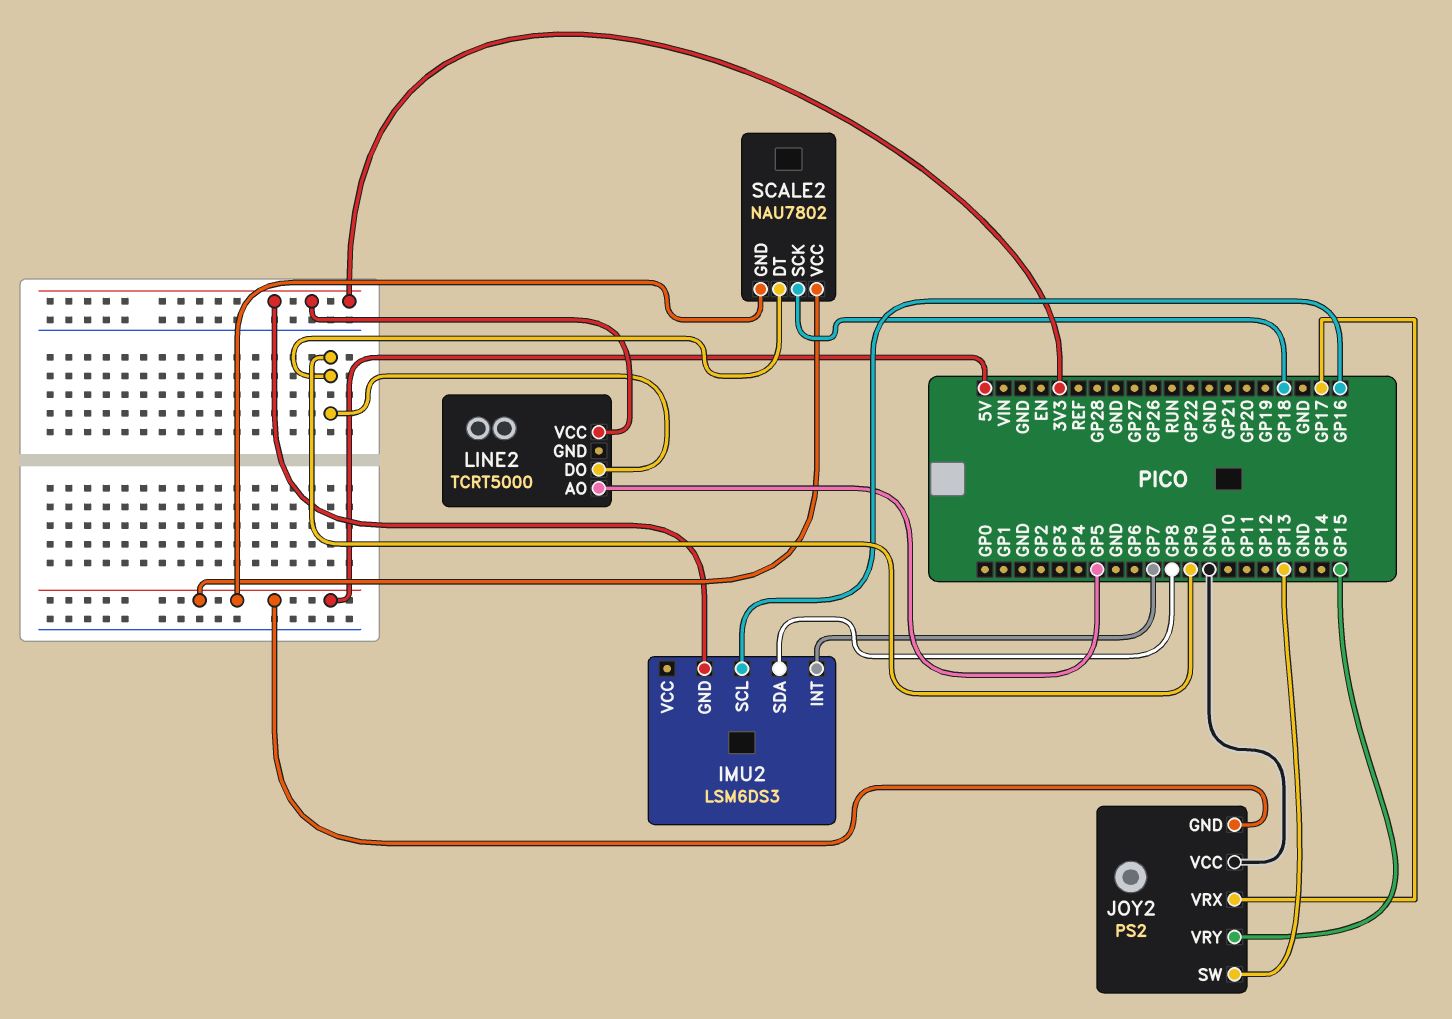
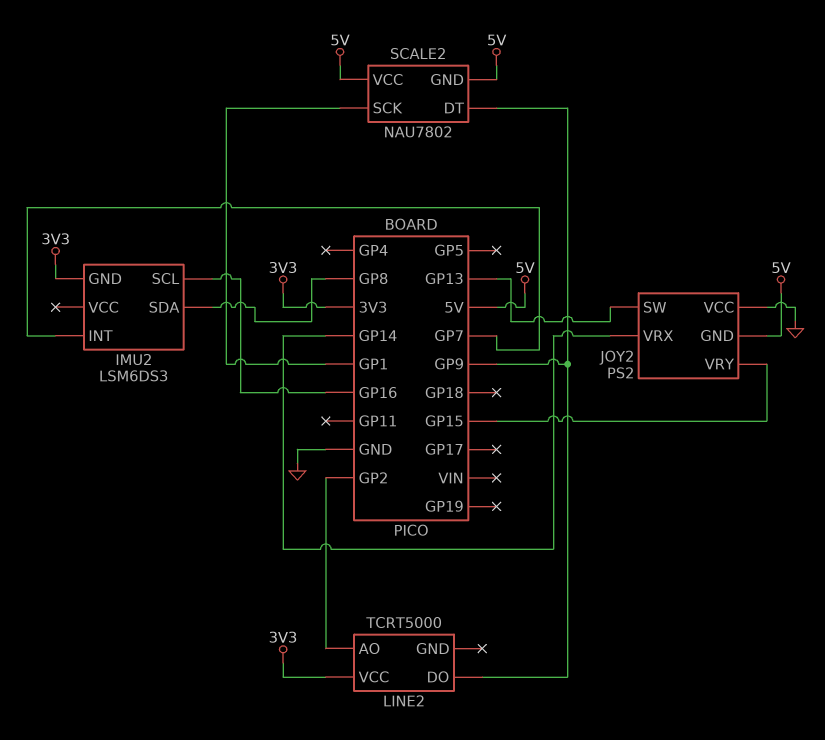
JOY2 pin VRX: GP17 -> GP14
LINE2 pin AO: GP5 -> GP2
SCALE2 pin SCK: GP18 -> GP1

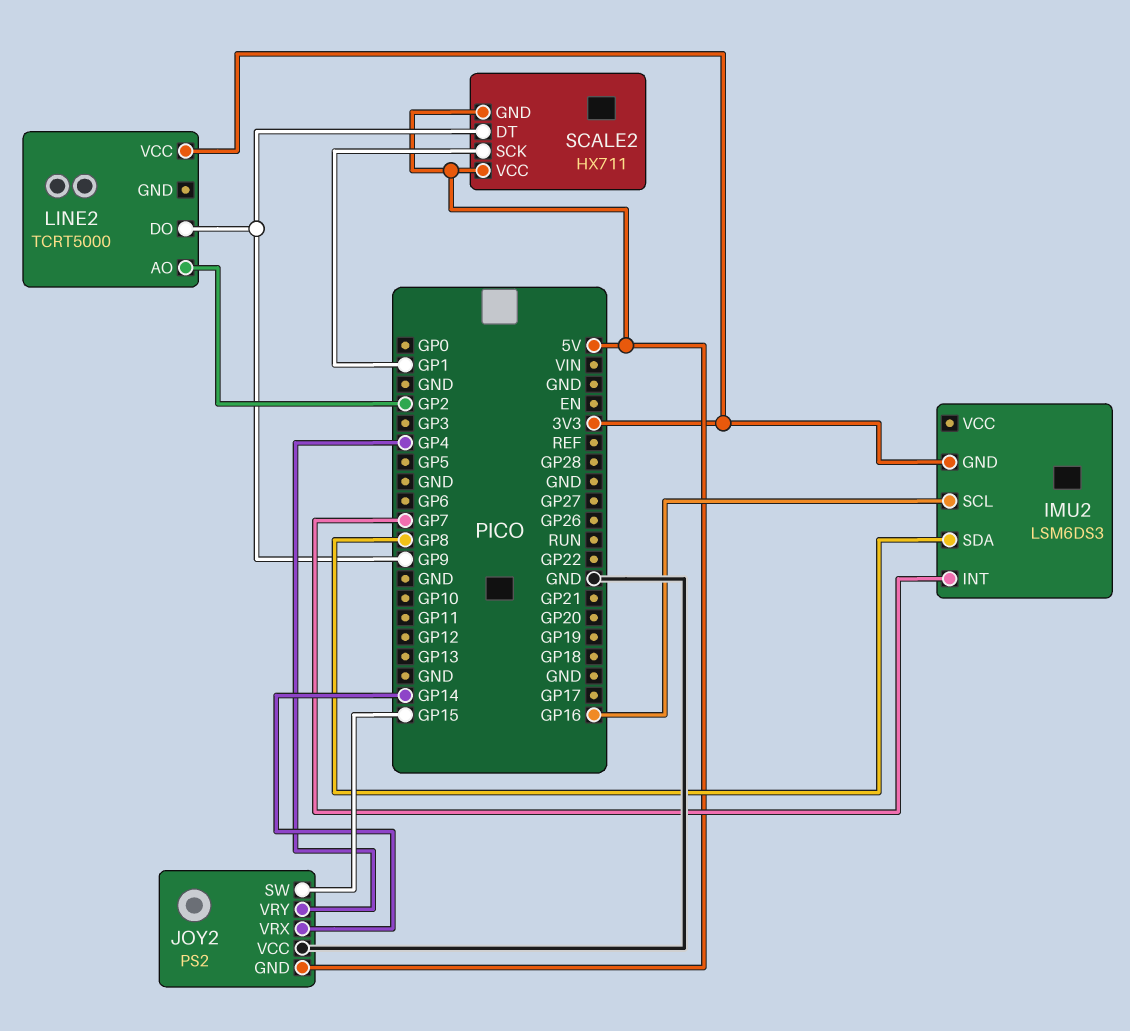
JOY2 pin SW: GP13 -> GP15
JOY2 pin VRY: GP15 -> GP4
SCALE2: NAU7802 -> HX711

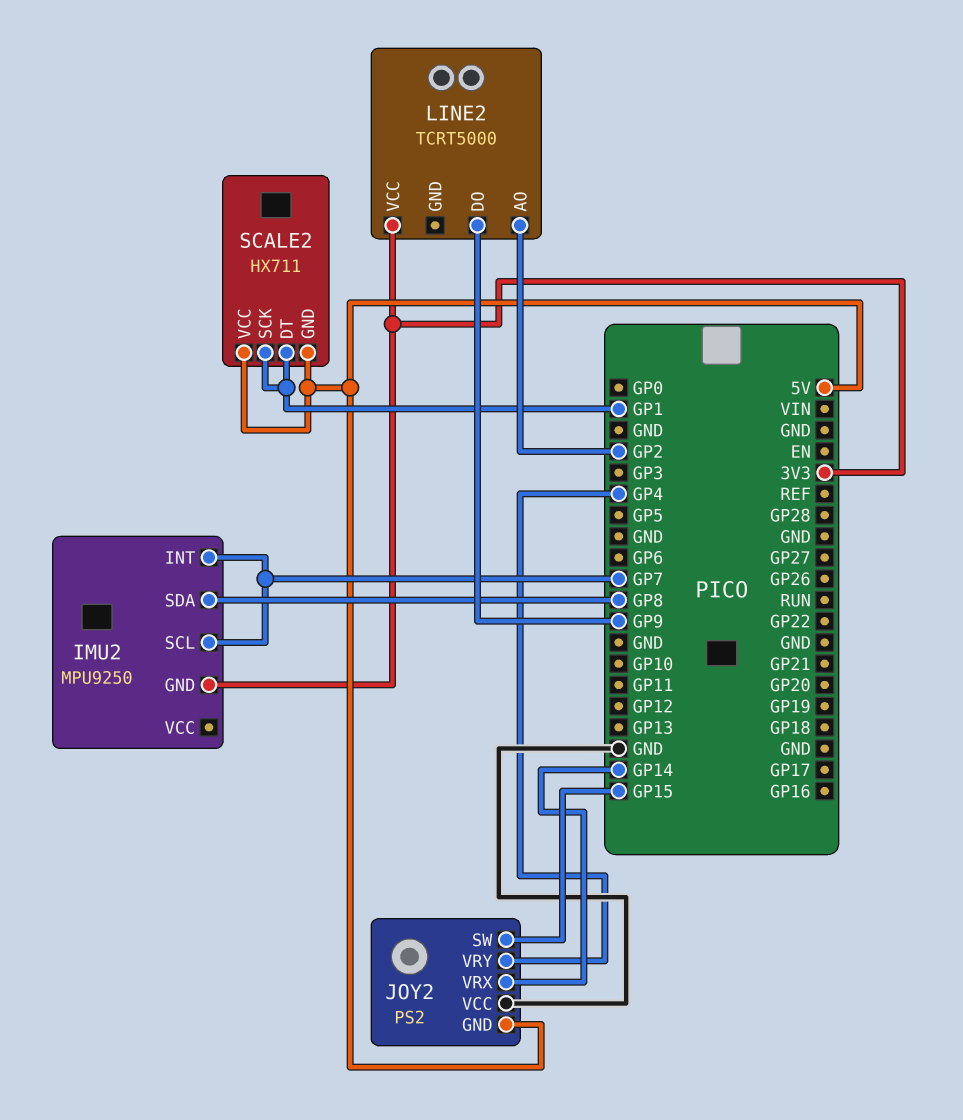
IMU2: LSM6DS3 -> MPU9250
IMU2 pin SCL: GP16 -> GP7
SCALE2 pin DT: GP9 -> GP1

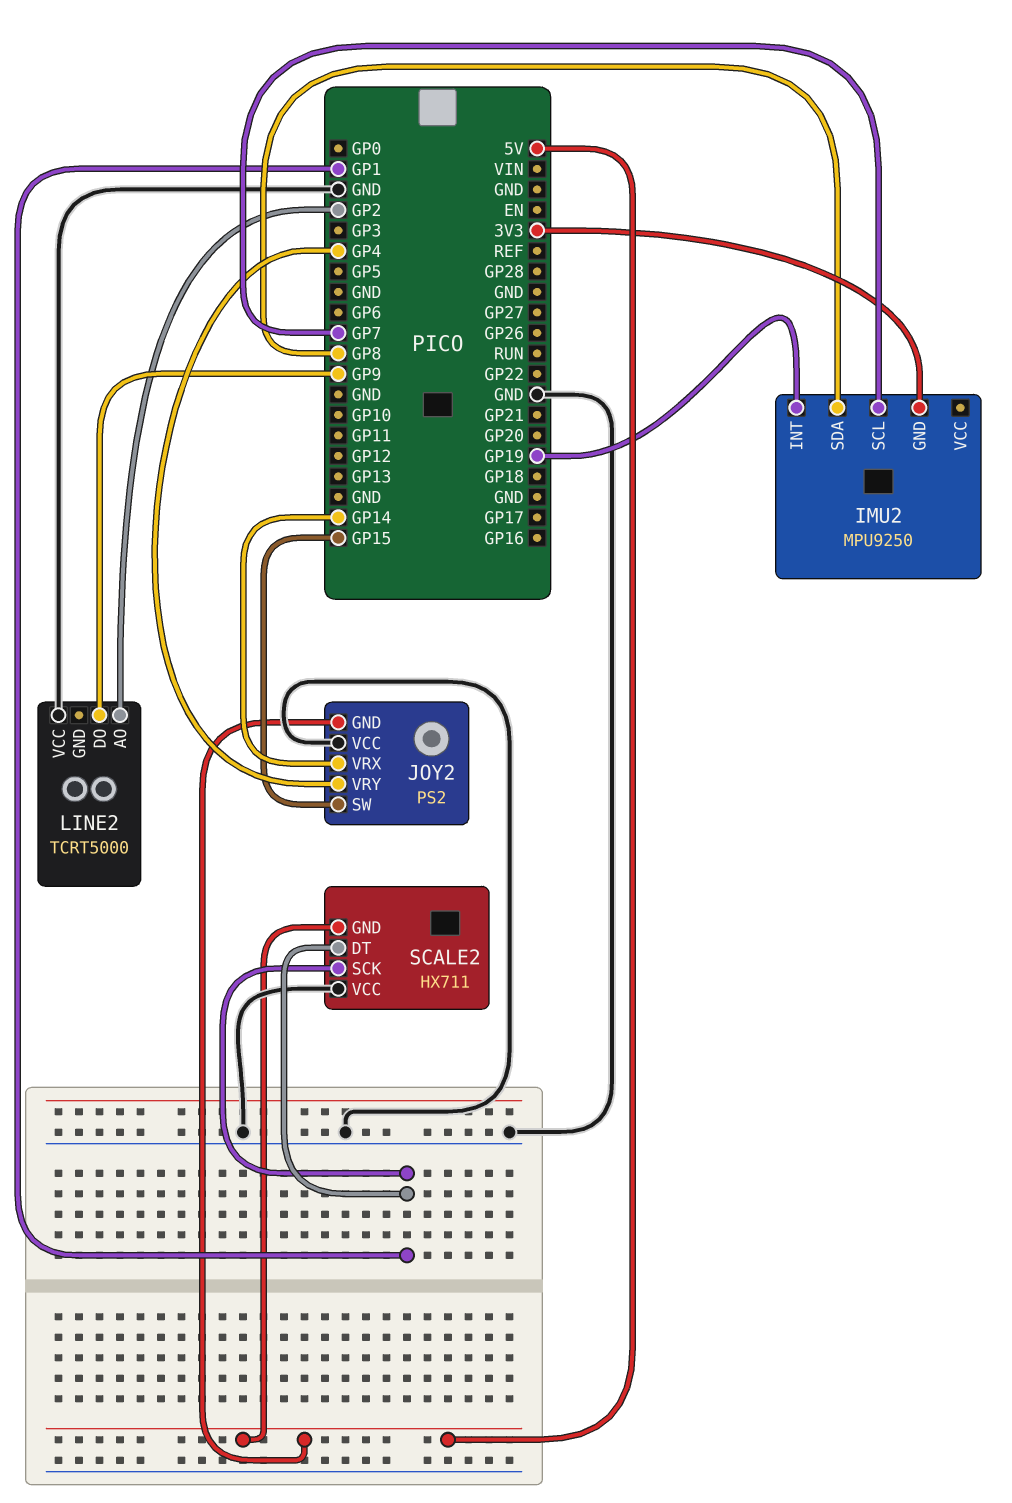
IMU2 pin INT: GP7 -> GP19
LINE2 pin VCC: 3V3 -> GND
SCALE2 pin VCC: 5V -> GND

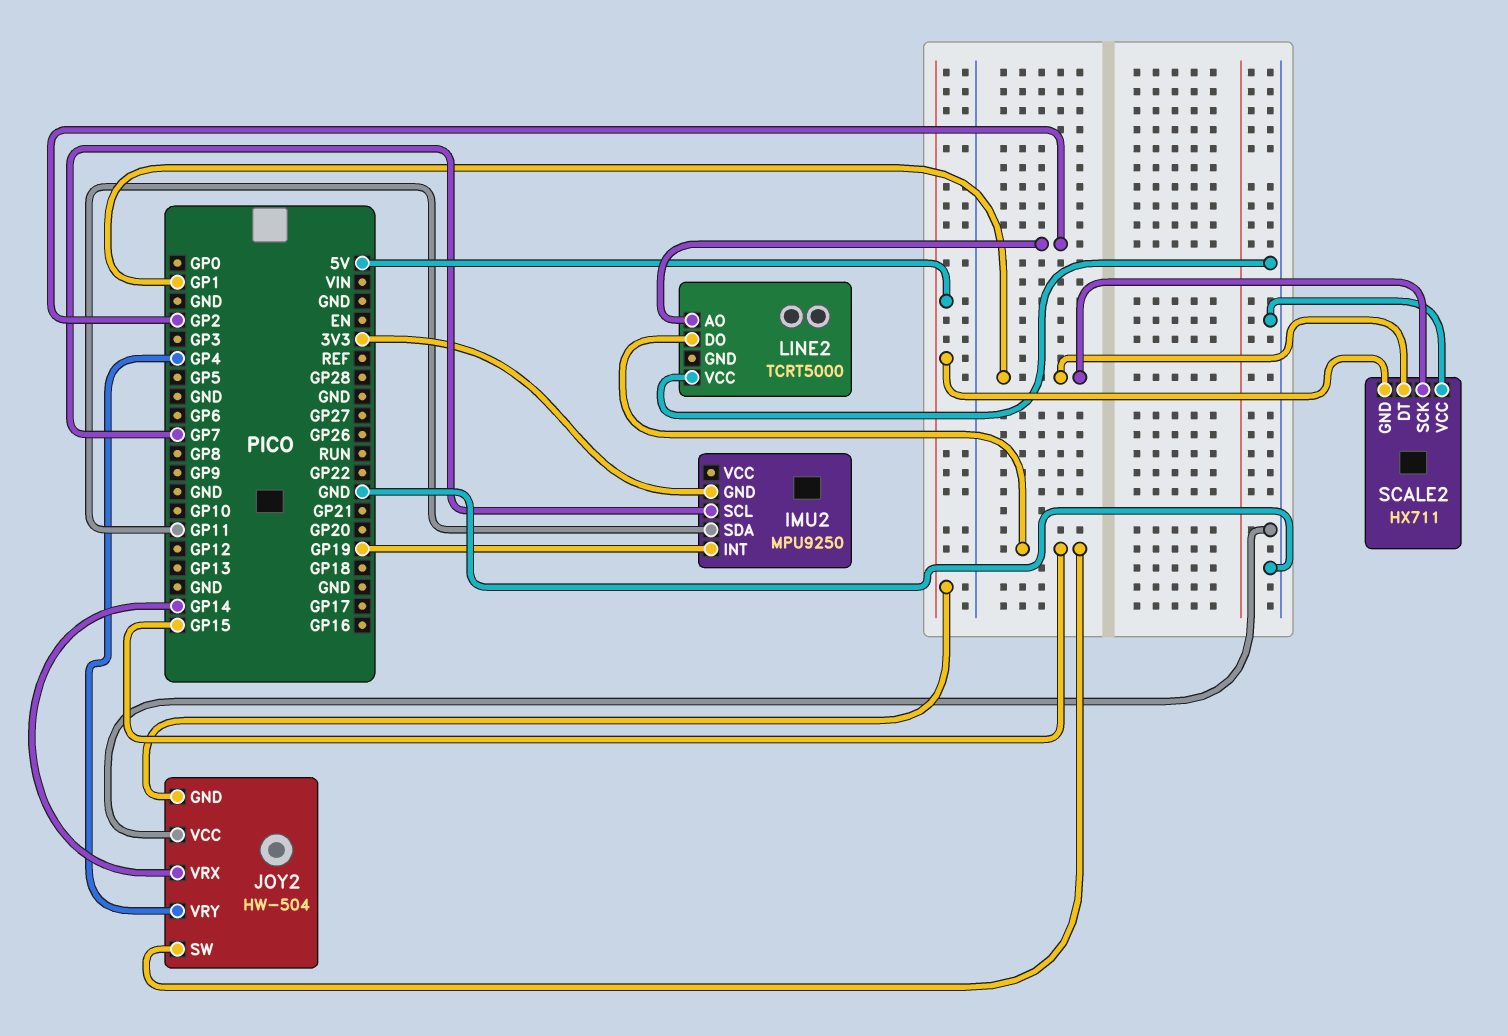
IMU2 pin SDA: GP8 -> GP11
JOY2: PS2 -> HW-504
LINE2 pin DO: GP9 -> GP15

